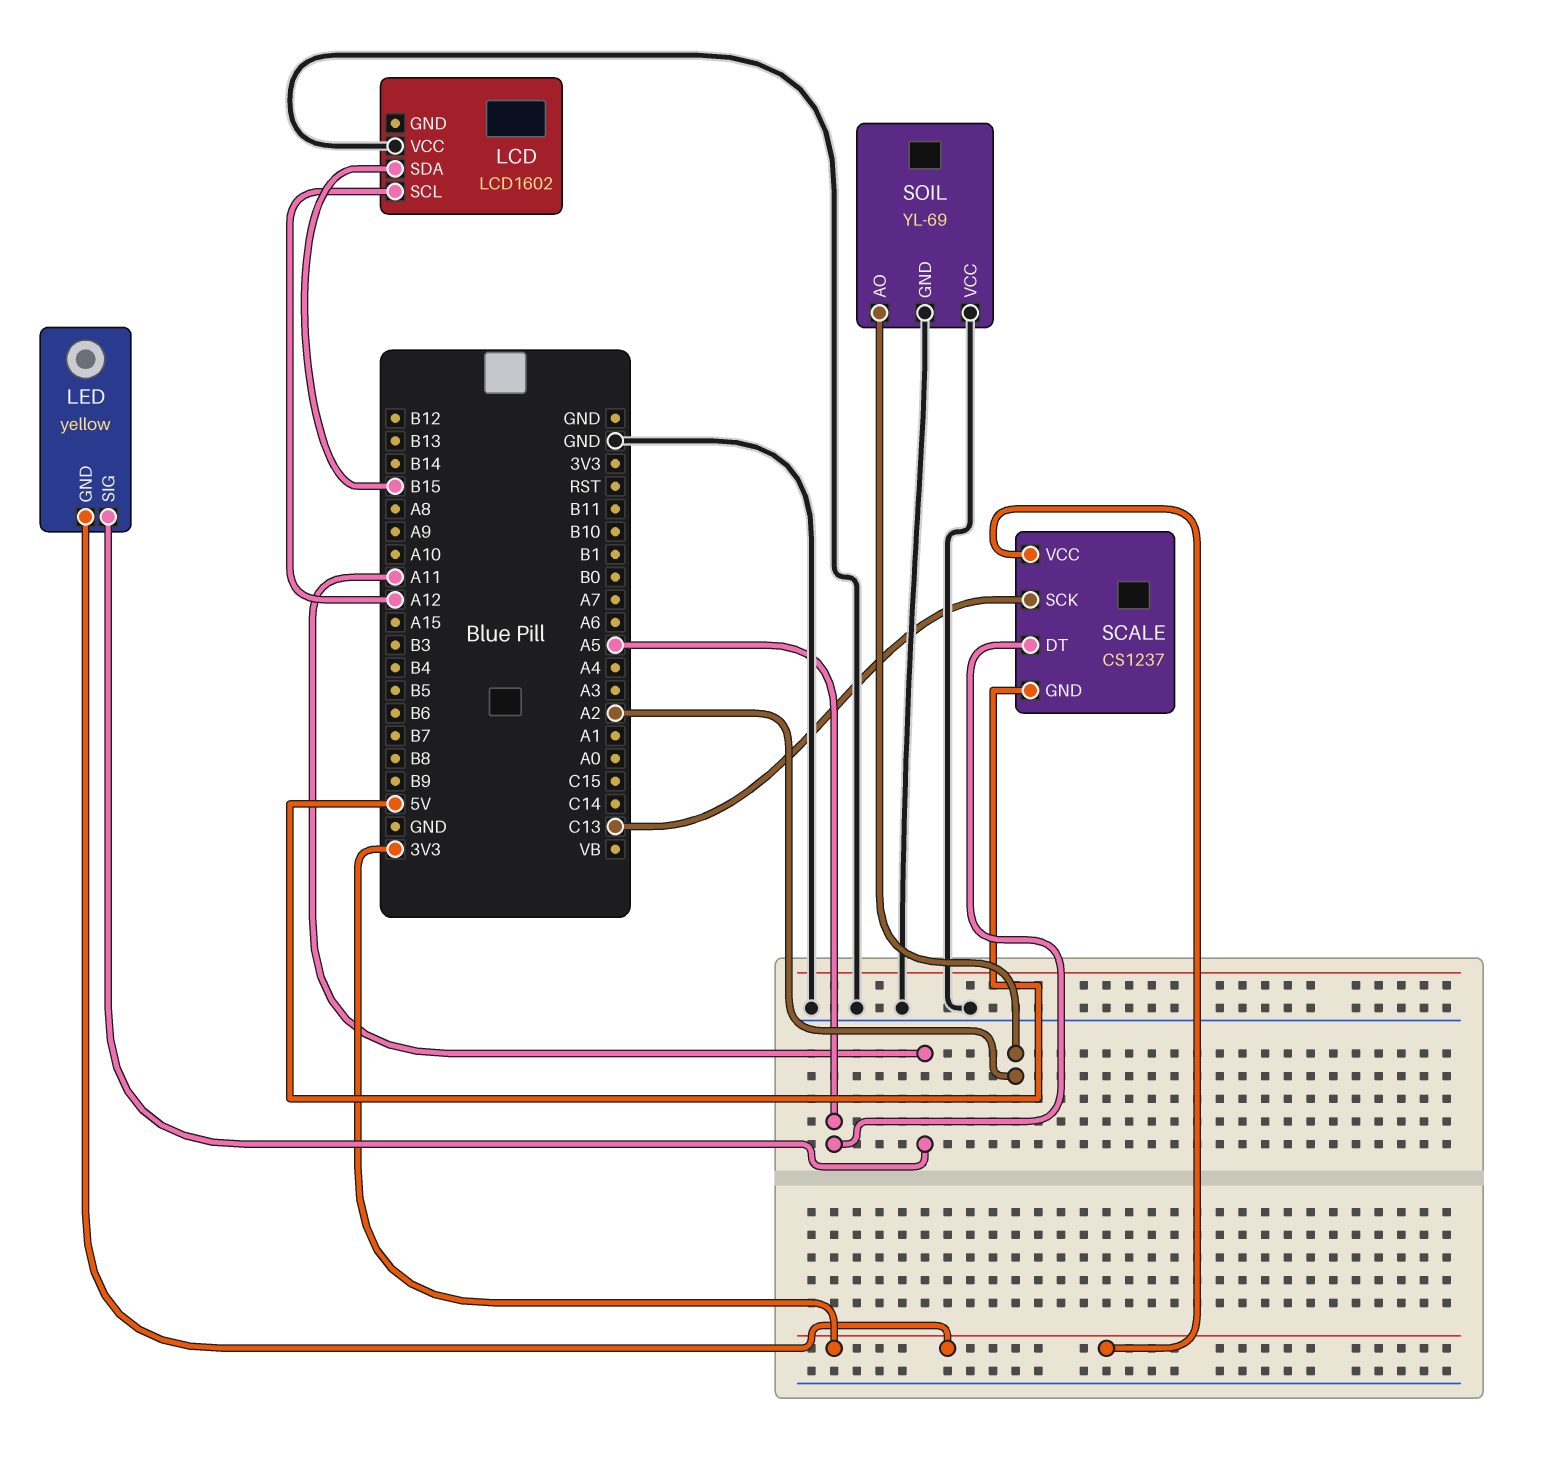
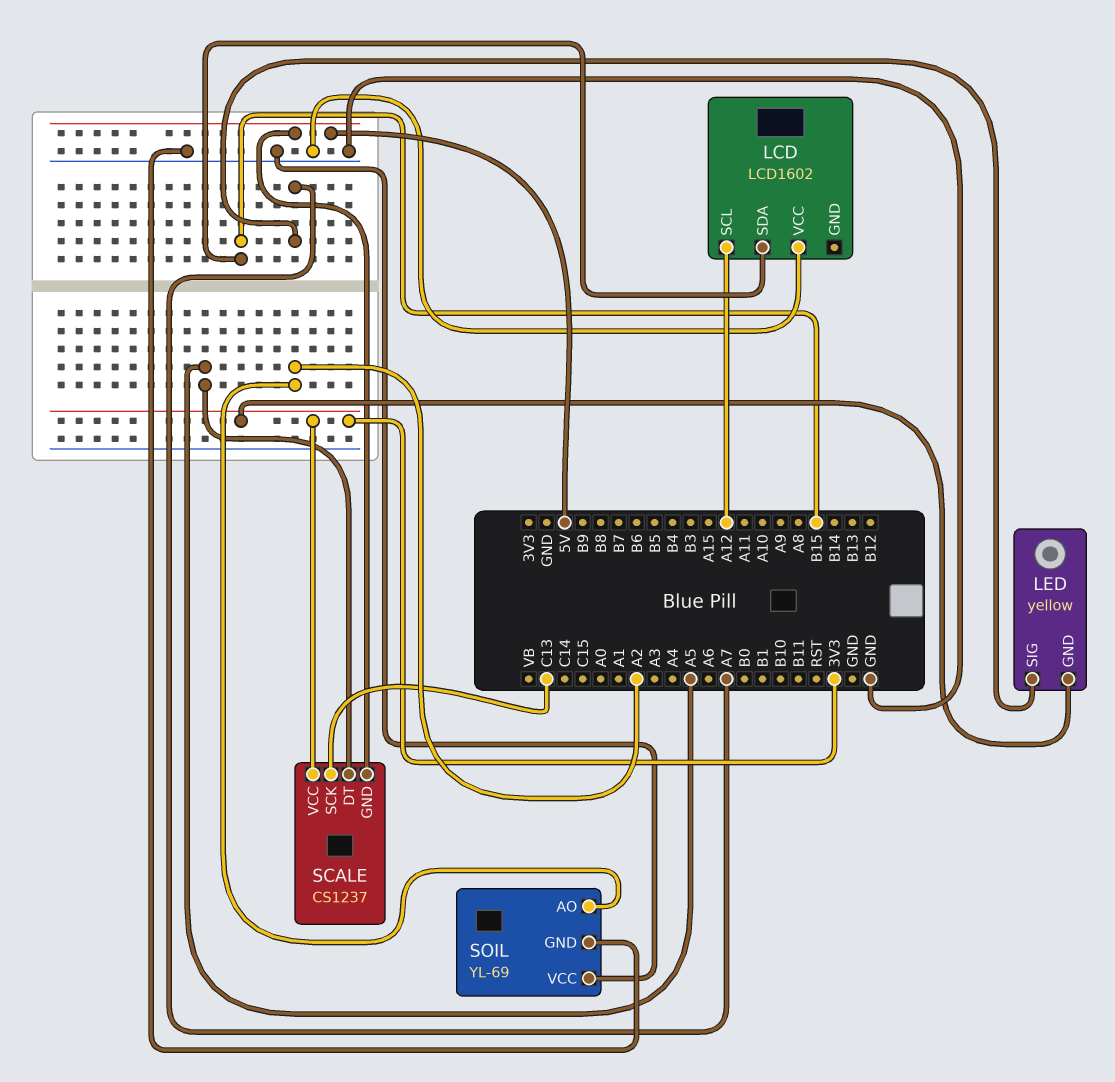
LED pin SIG: A11 -> A7

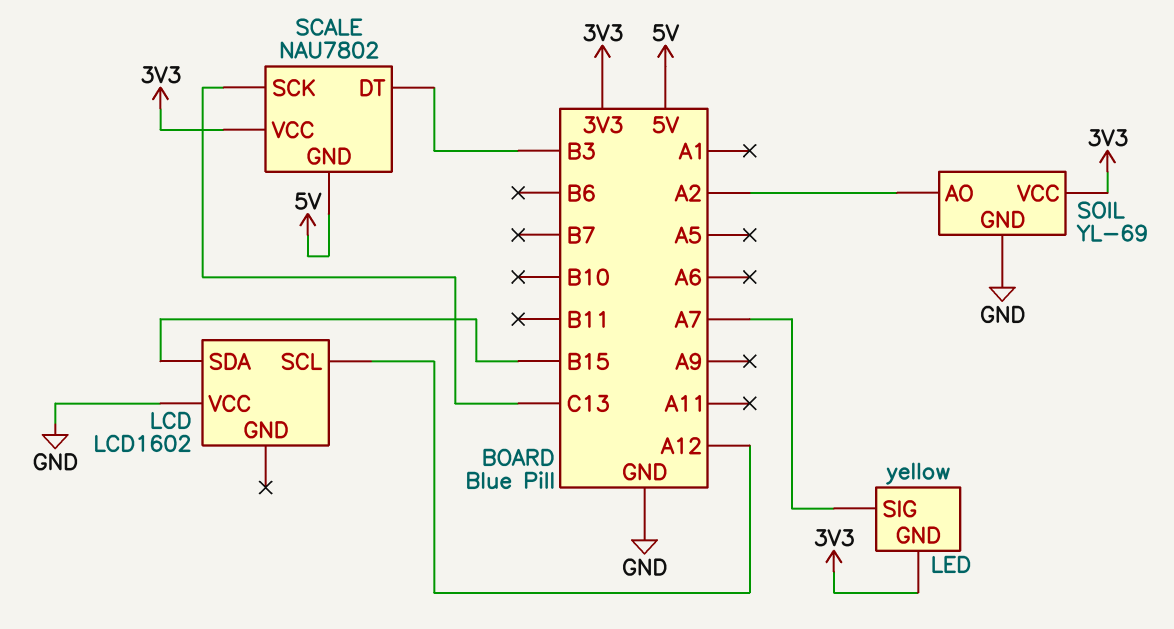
SCALE: CS1237 -> NAU7802
SCALE pin DT: A5 -> B3
SOIL pin VCC: GND -> 3V3

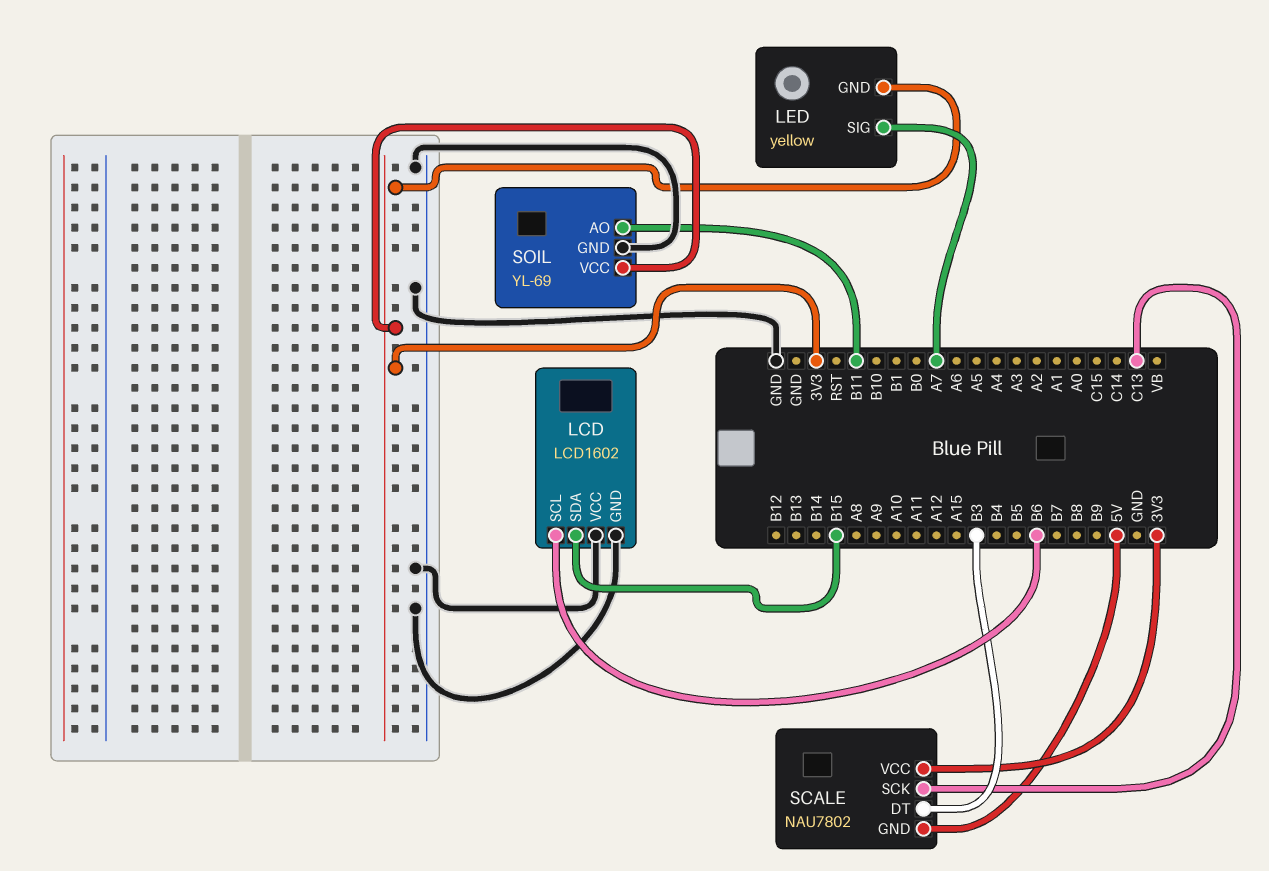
LCD pin GND: none -> GND
LCD pin SCL: A12 -> B6
SOIL pin AO: A2 -> B11

